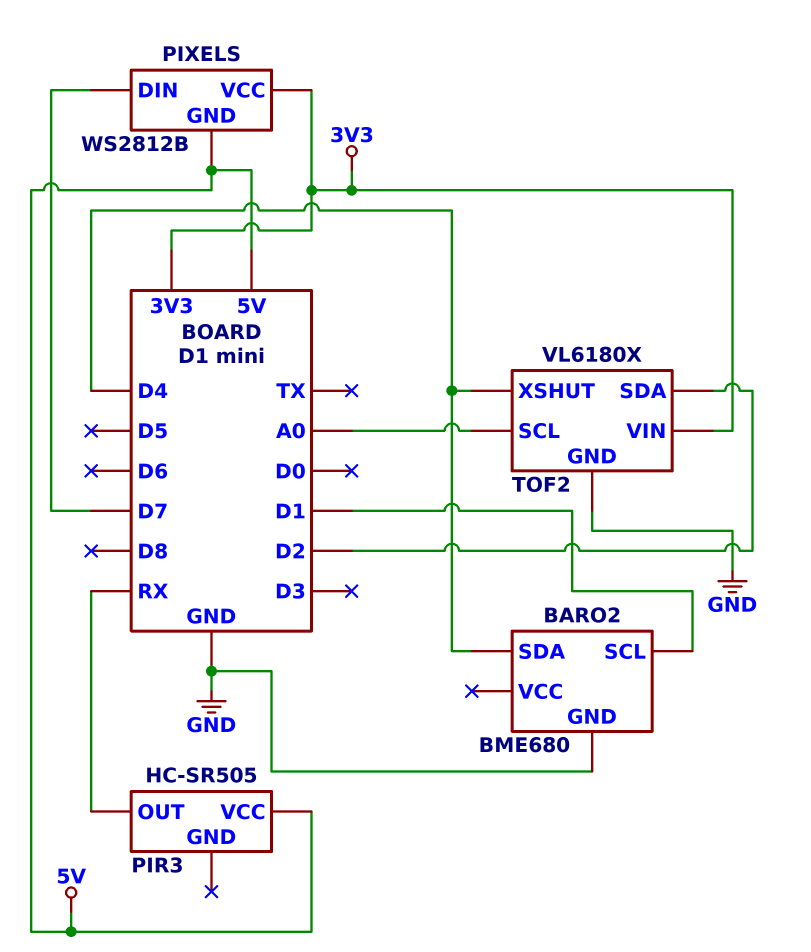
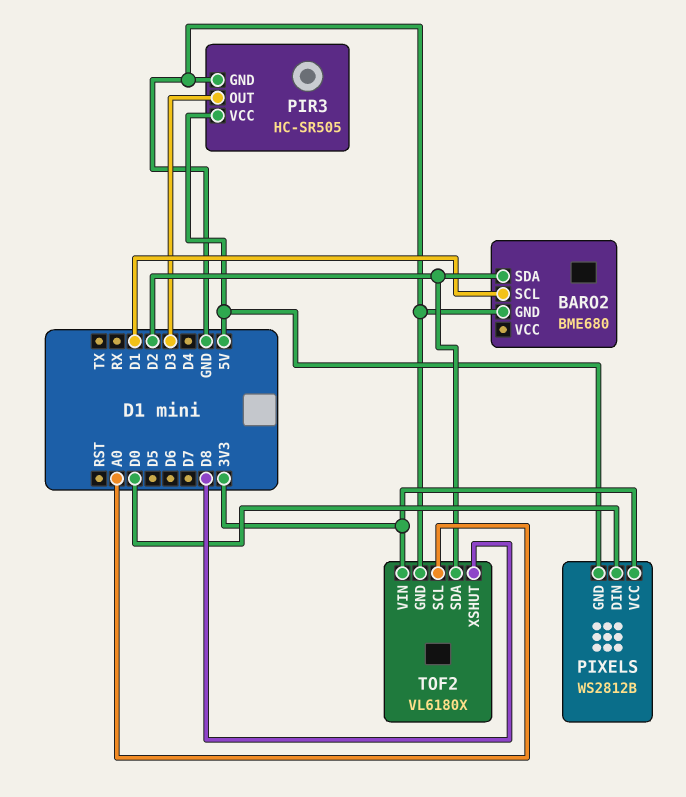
BARO2 pin SDA: D4 -> D2
PIR3 pin GND: none -> GND
PIR3 pin OUT: RX -> D3
PIXELS pin DIN: D7 -> D0
TOF2 pin XSHUT: D4 -> D8

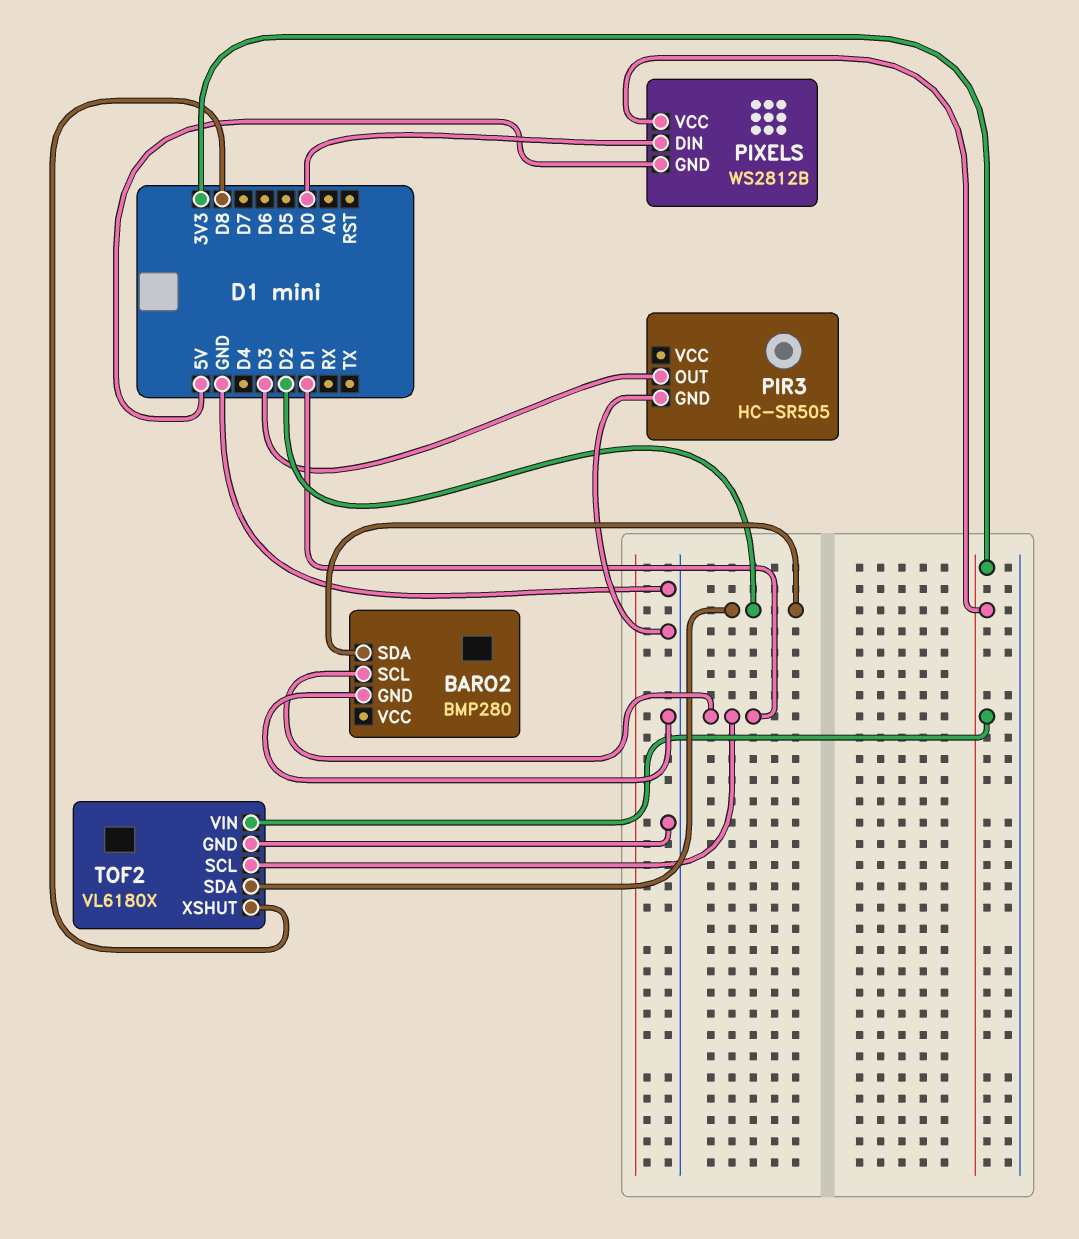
BARO2: BME680 -> BMP280
PIR3 pin VCC: 5V -> none
TOF2 pin SCL: A0 -> D1

